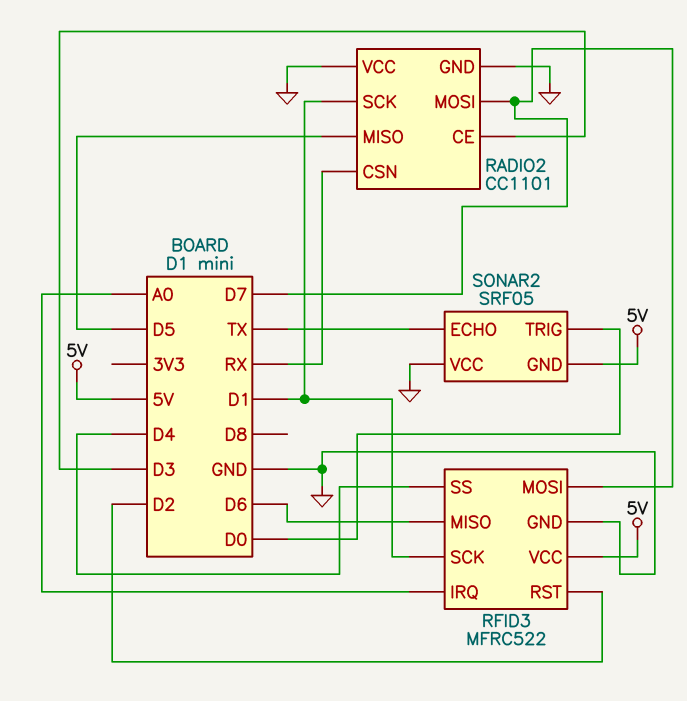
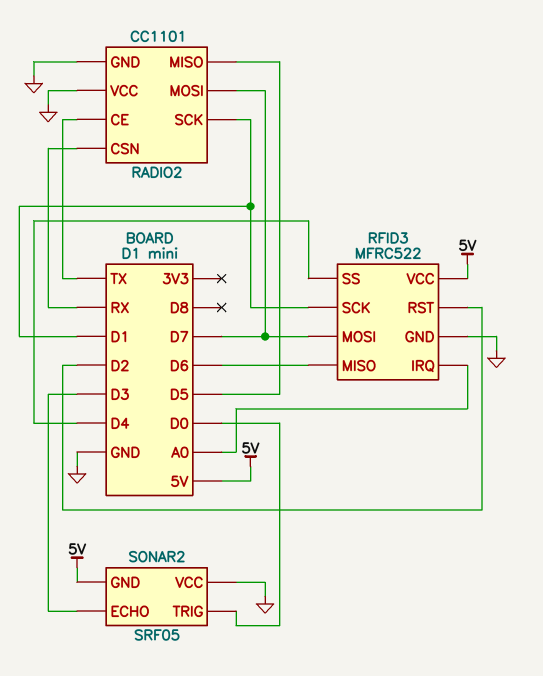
RADIO2 pin CE: D3 -> TX
SONAR2 pin ECHO: TX -> D3

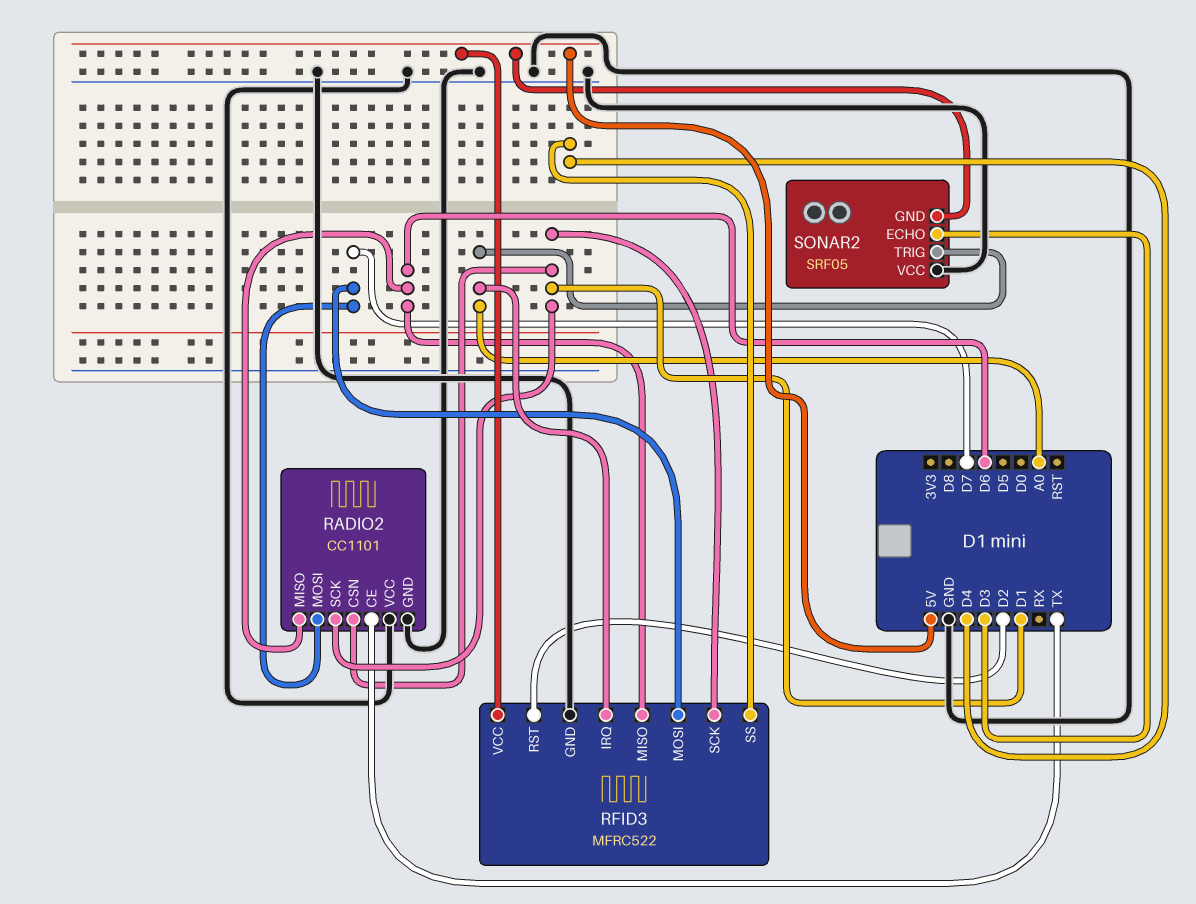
RADIO2 pin CSN: RX -> D1
RADIO2 pin MISO: D5 -> D6
SONAR2 pin TRIG: D0 -> A0

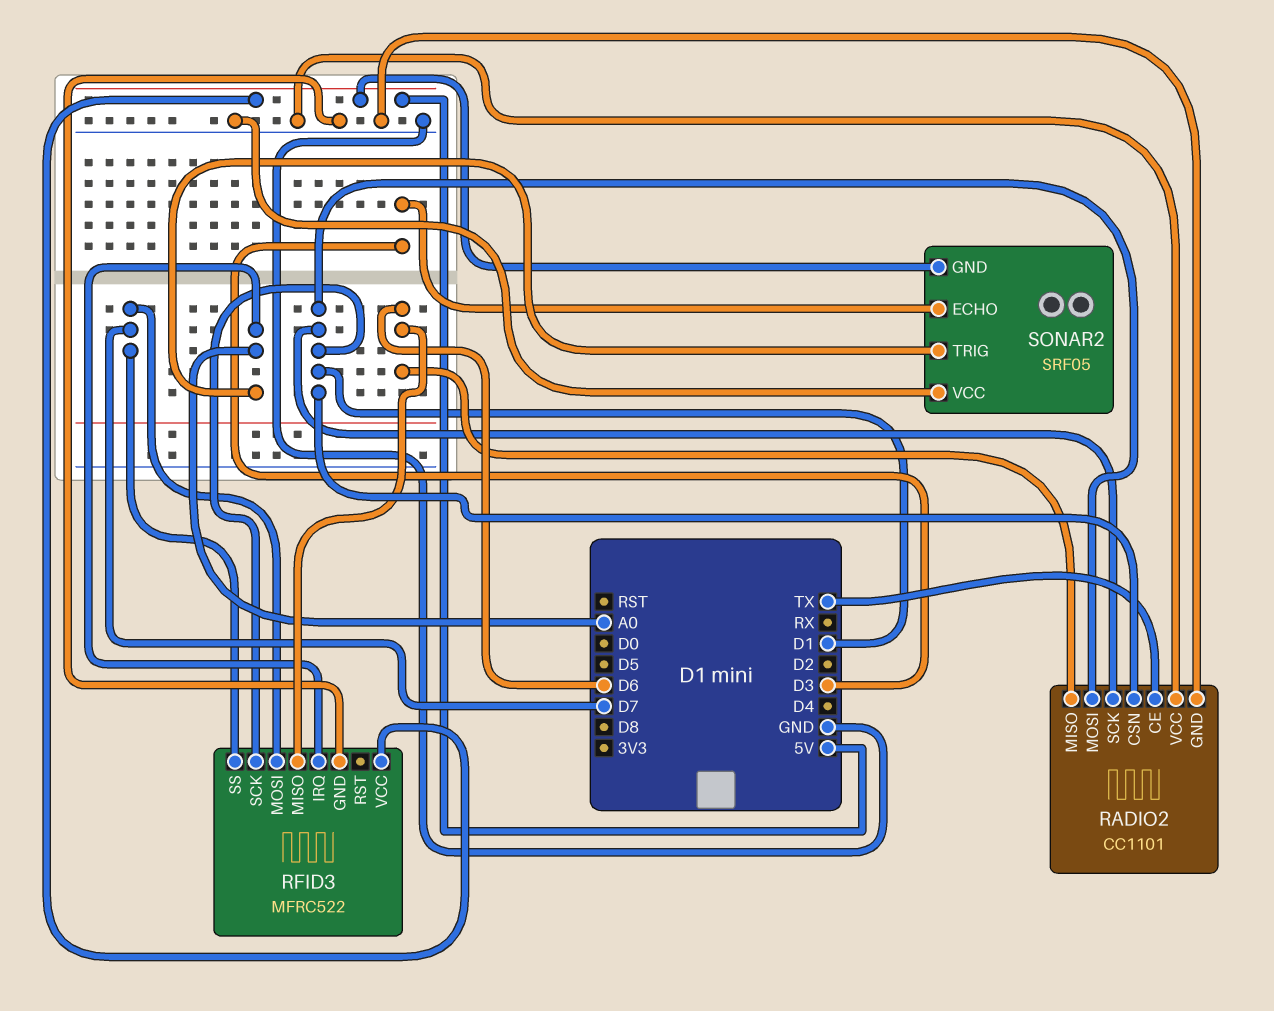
RADIO2 pin MOSI: D7 -> D1
RFID3 pin RST: D2 -> none
RFID3 pin SS: D4 -> D7

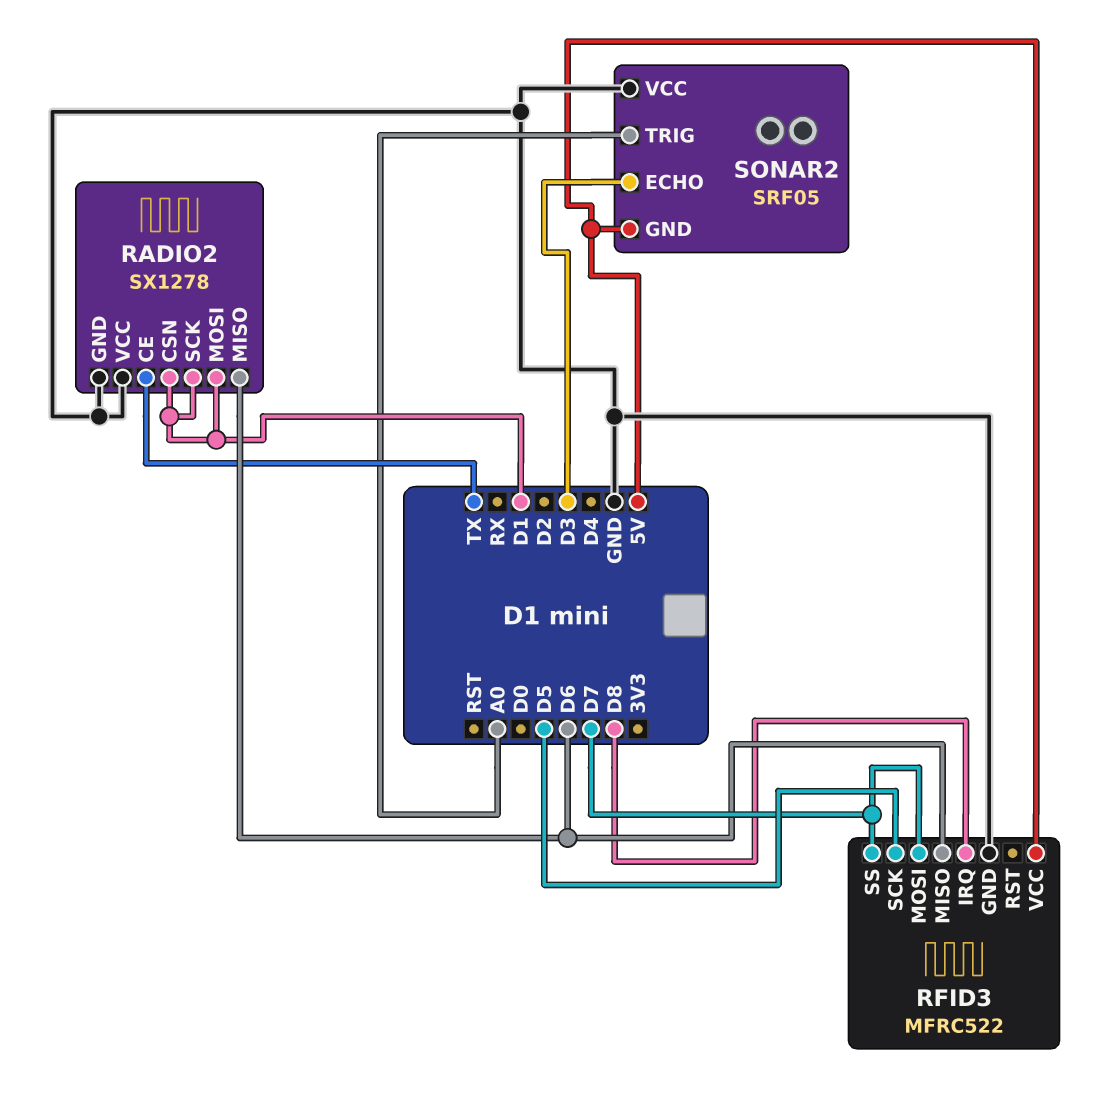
RADIO2: CC1101 -> SX1278
RFID3 pin IRQ: A0 -> D8
RFID3 pin SCK: D1 -> D5

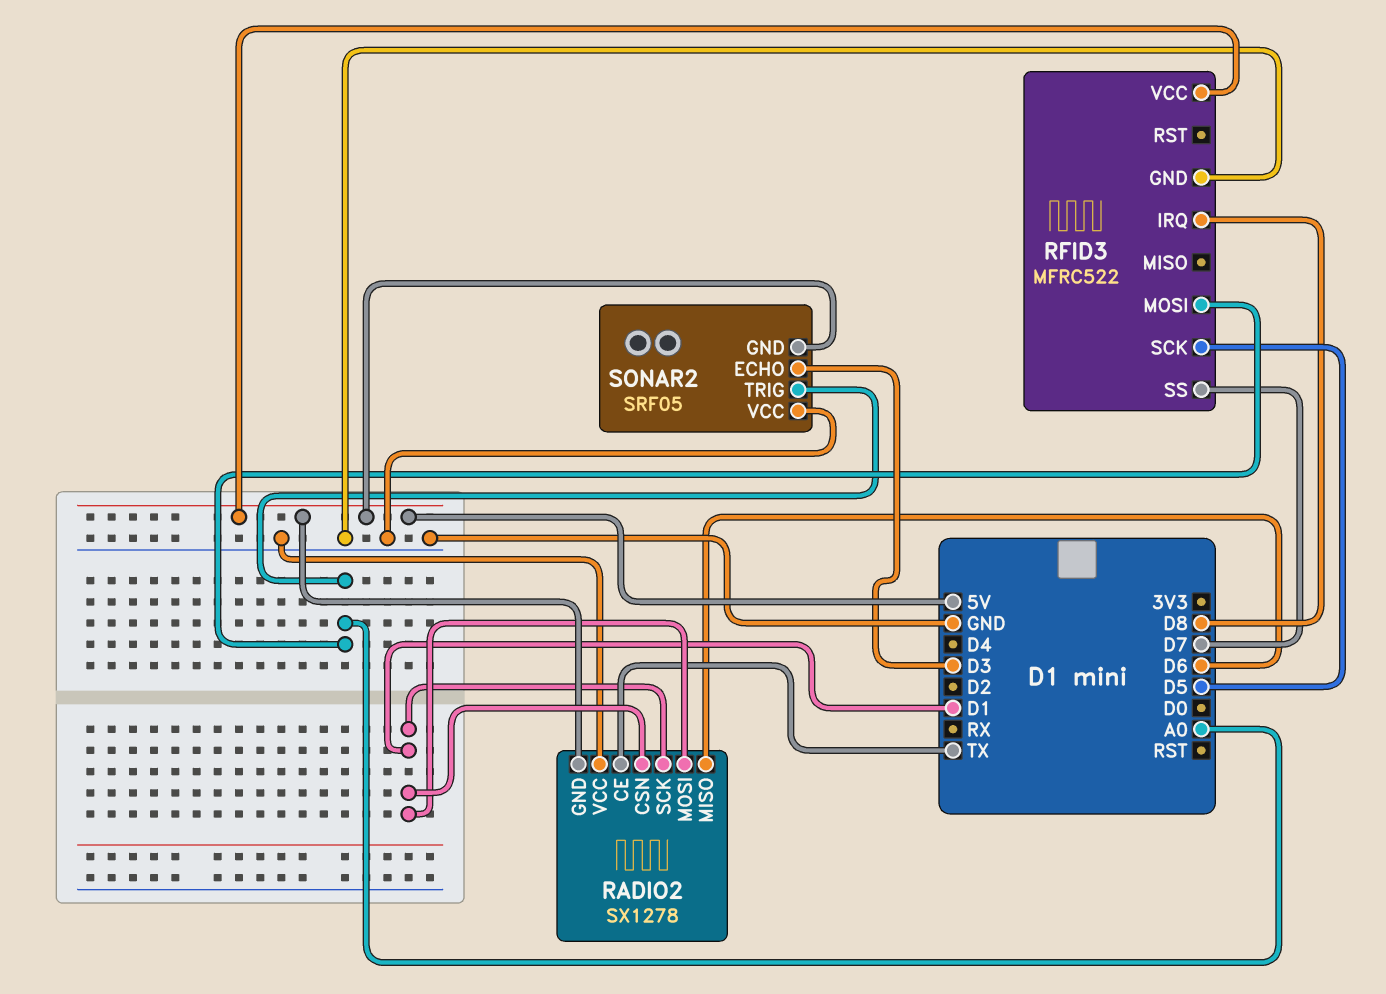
RADIO2 pin GND: GND -> 5V
RFID3 pin MISO: D6 -> none
RFID3 pin MOSI: D7 -> A0

